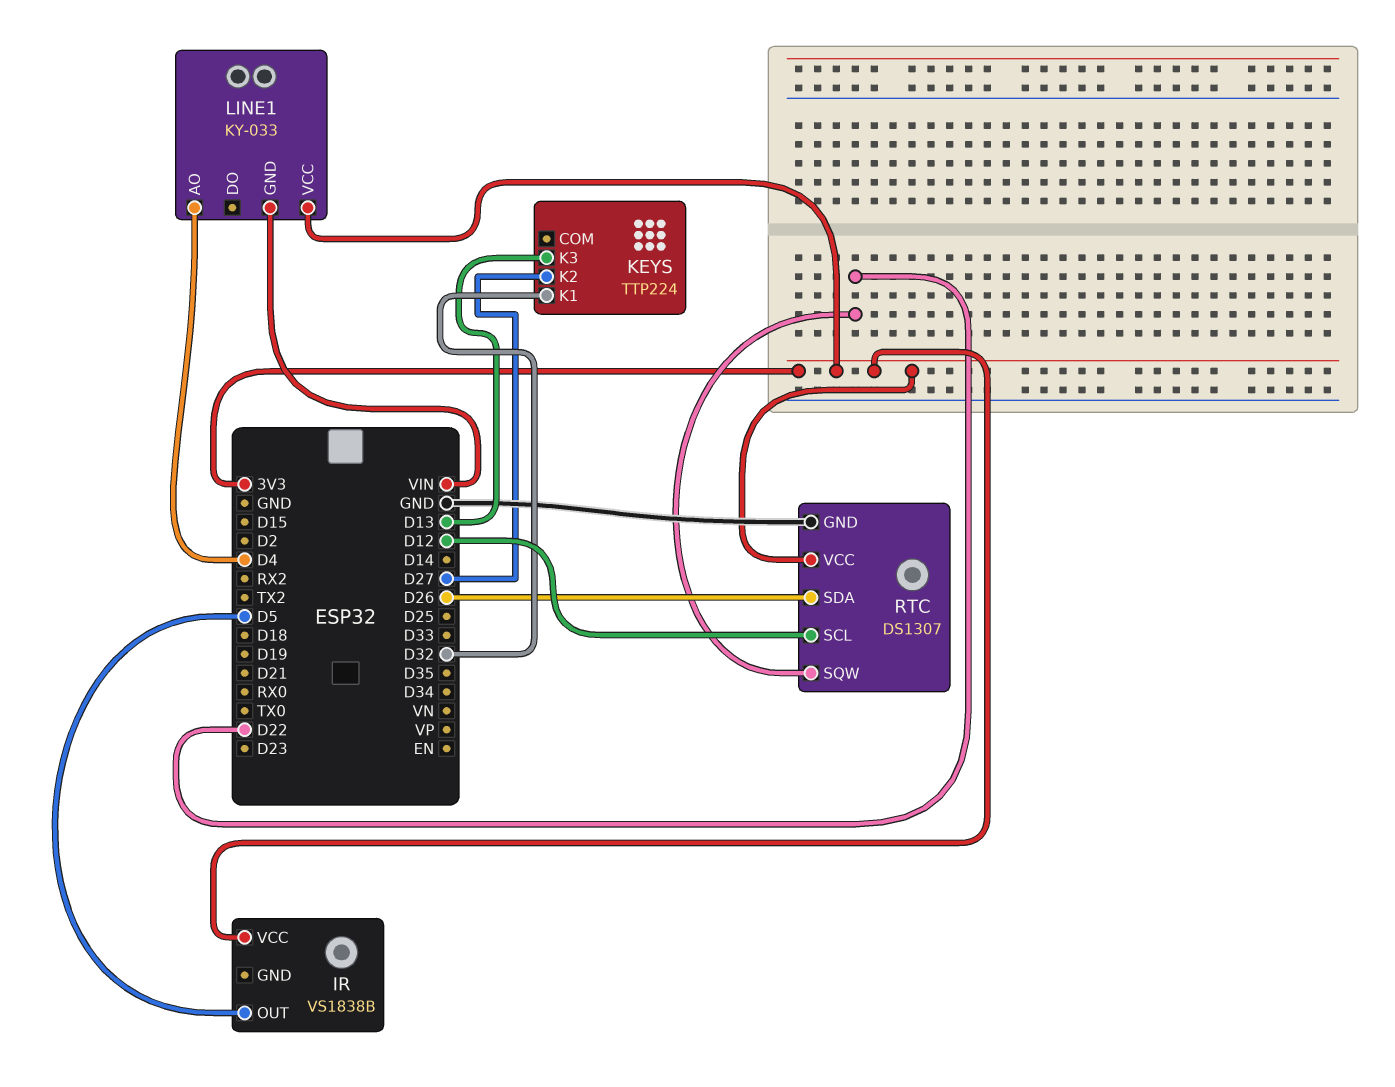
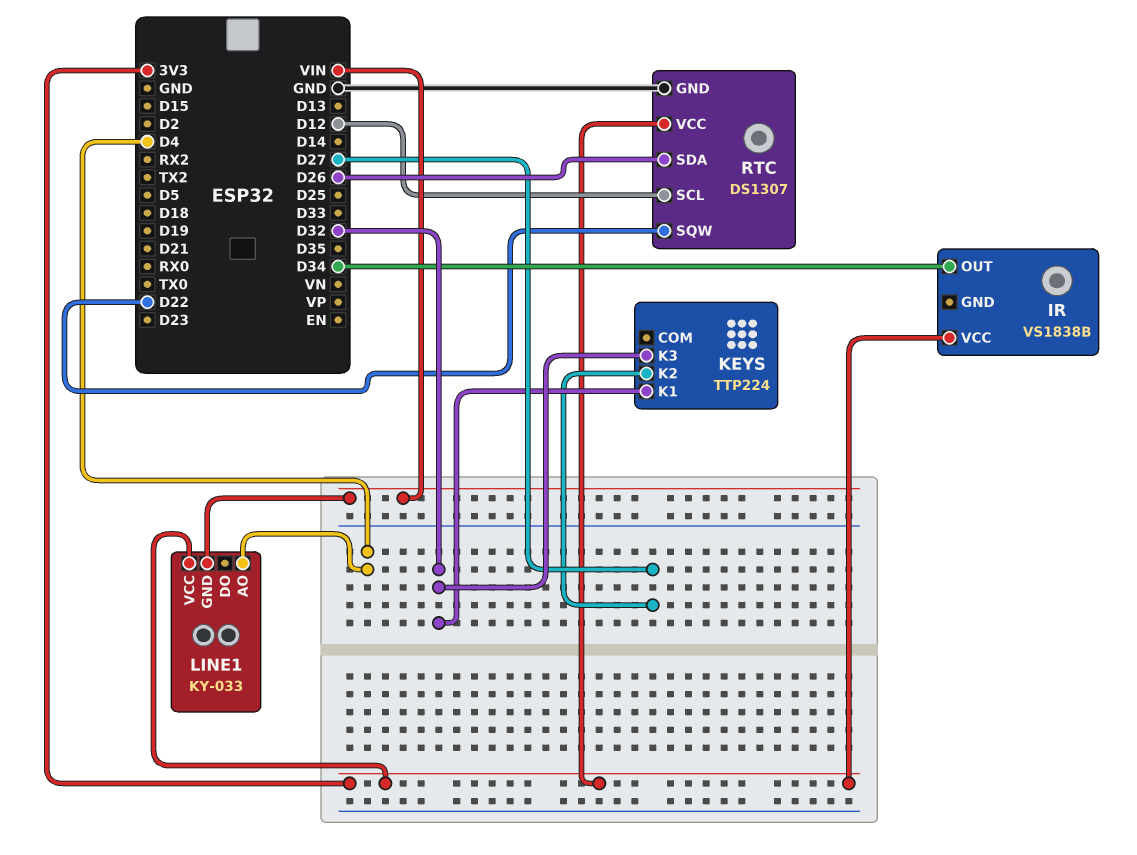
IR pin OUT: D5 -> D34
KEYS pin K3: D13 -> D32

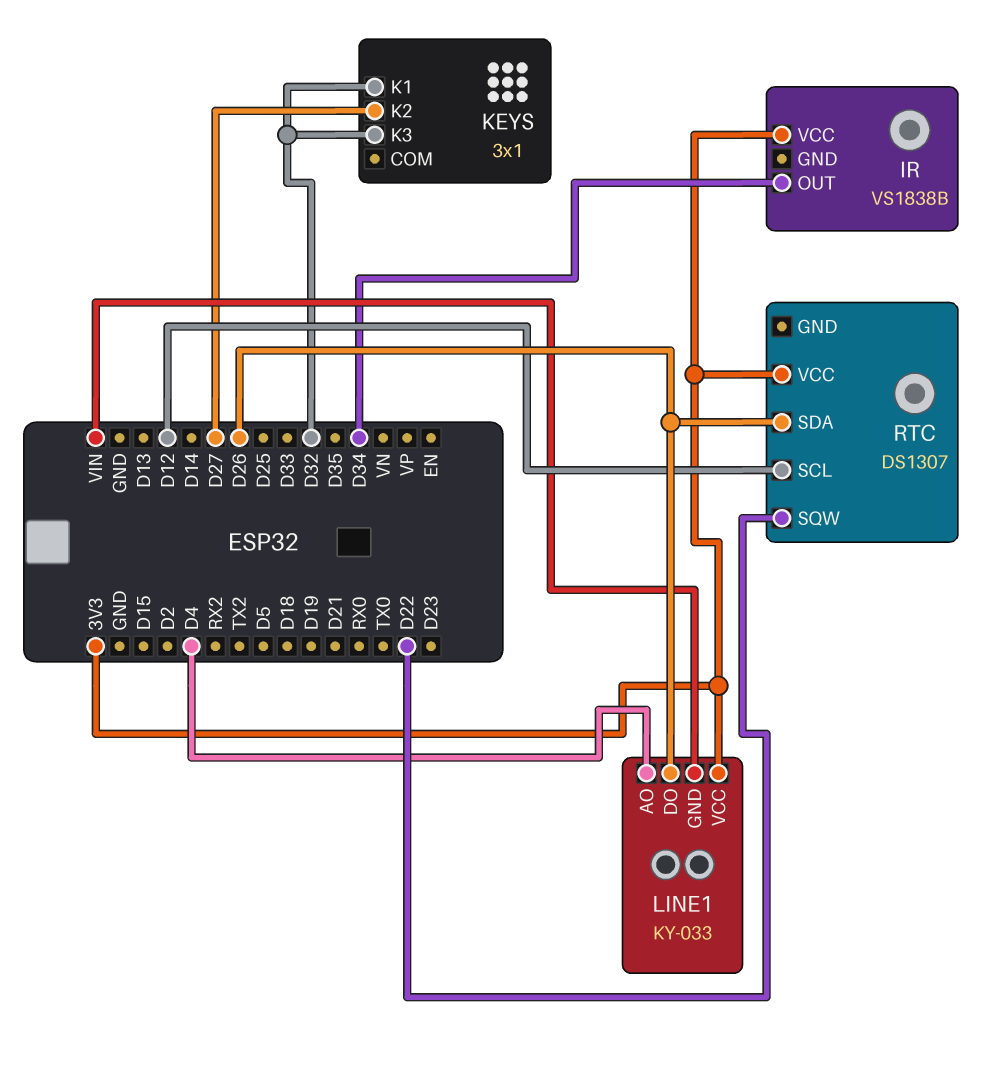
KEYS: TTP224 -> 3x1
LINE1 pin DO: none -> D26
RTC pin GND: GND -> none

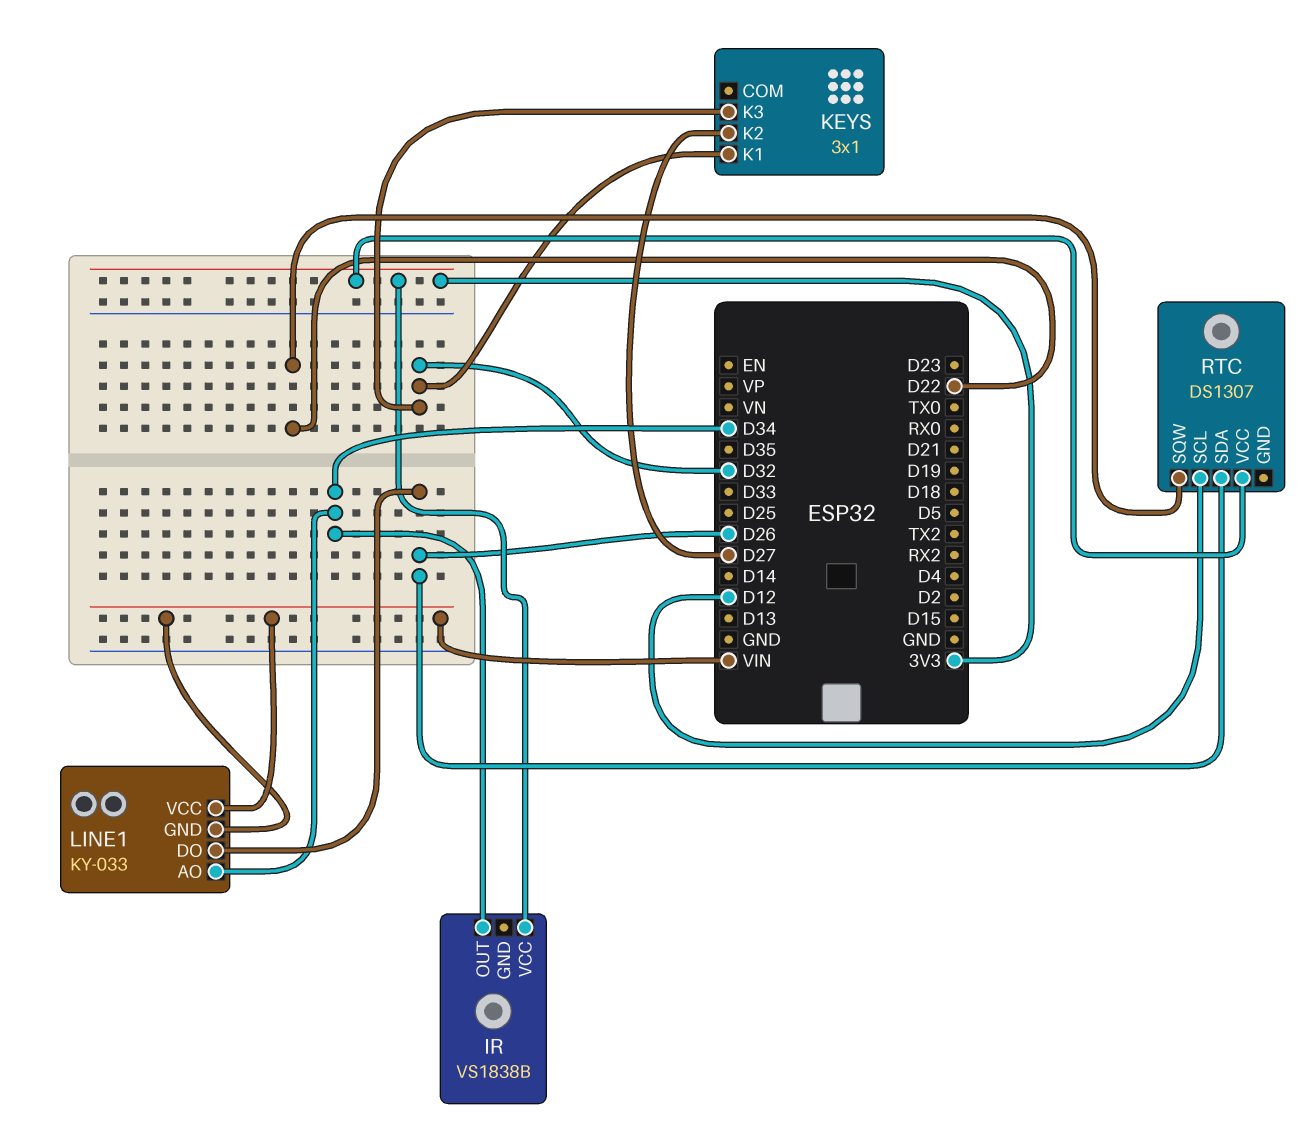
LINE1 pin AO: D4 -> D34
LINE1 pin VCC: 3V3 -> VIN

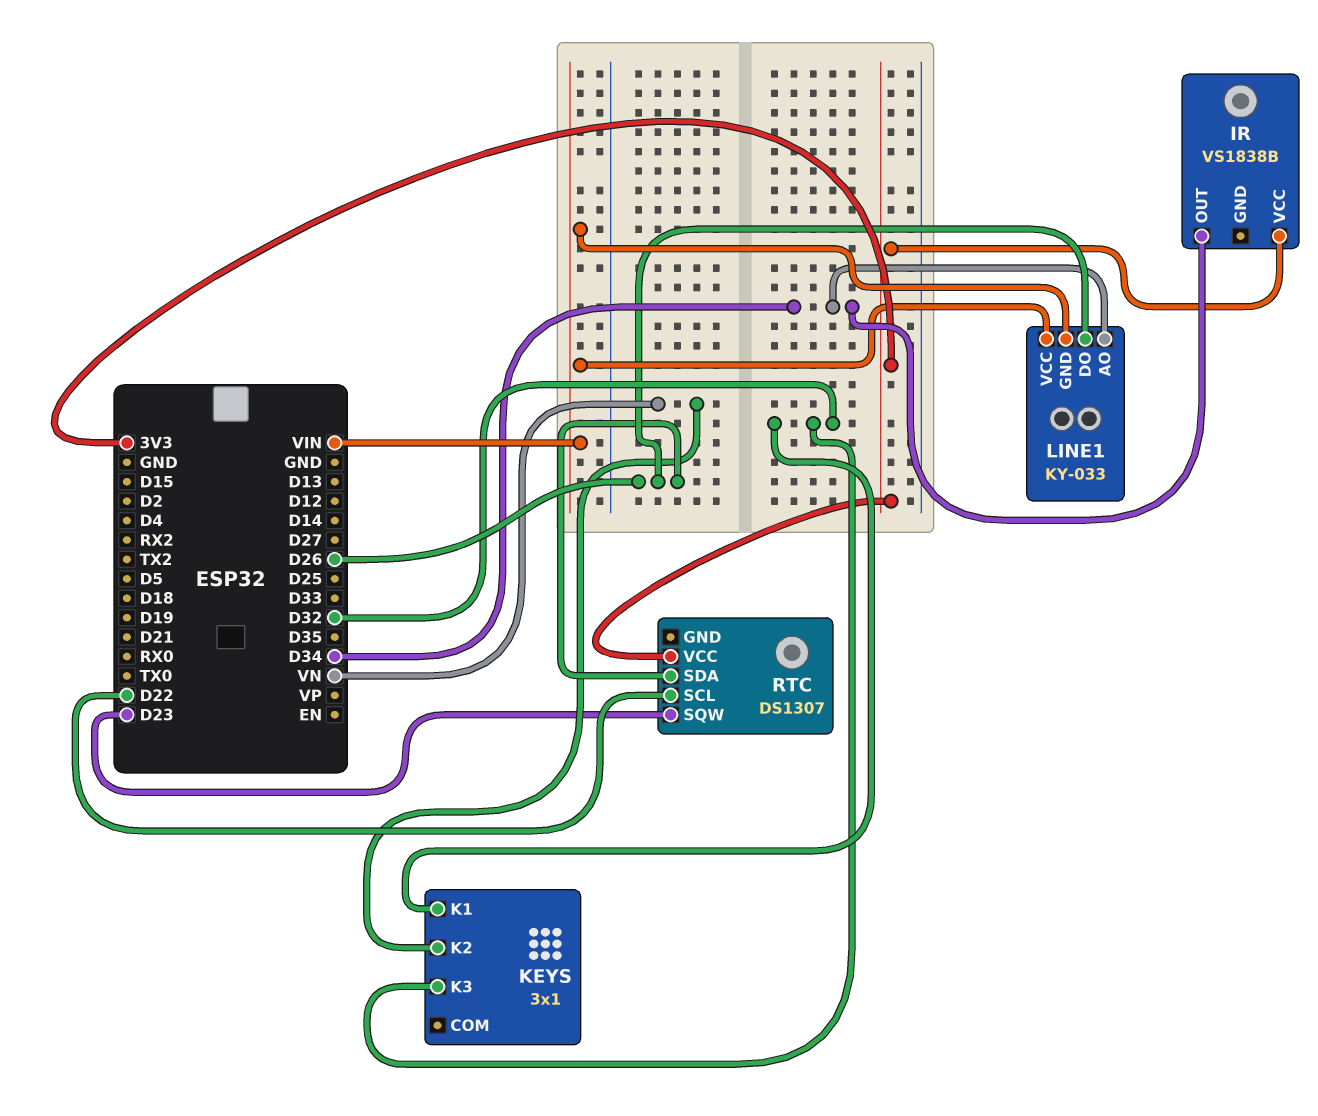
KEYS pin K2: D27 -> VN
RTC pin SCL: D12 -> D22
RTC pin SQW: D22 -> D23

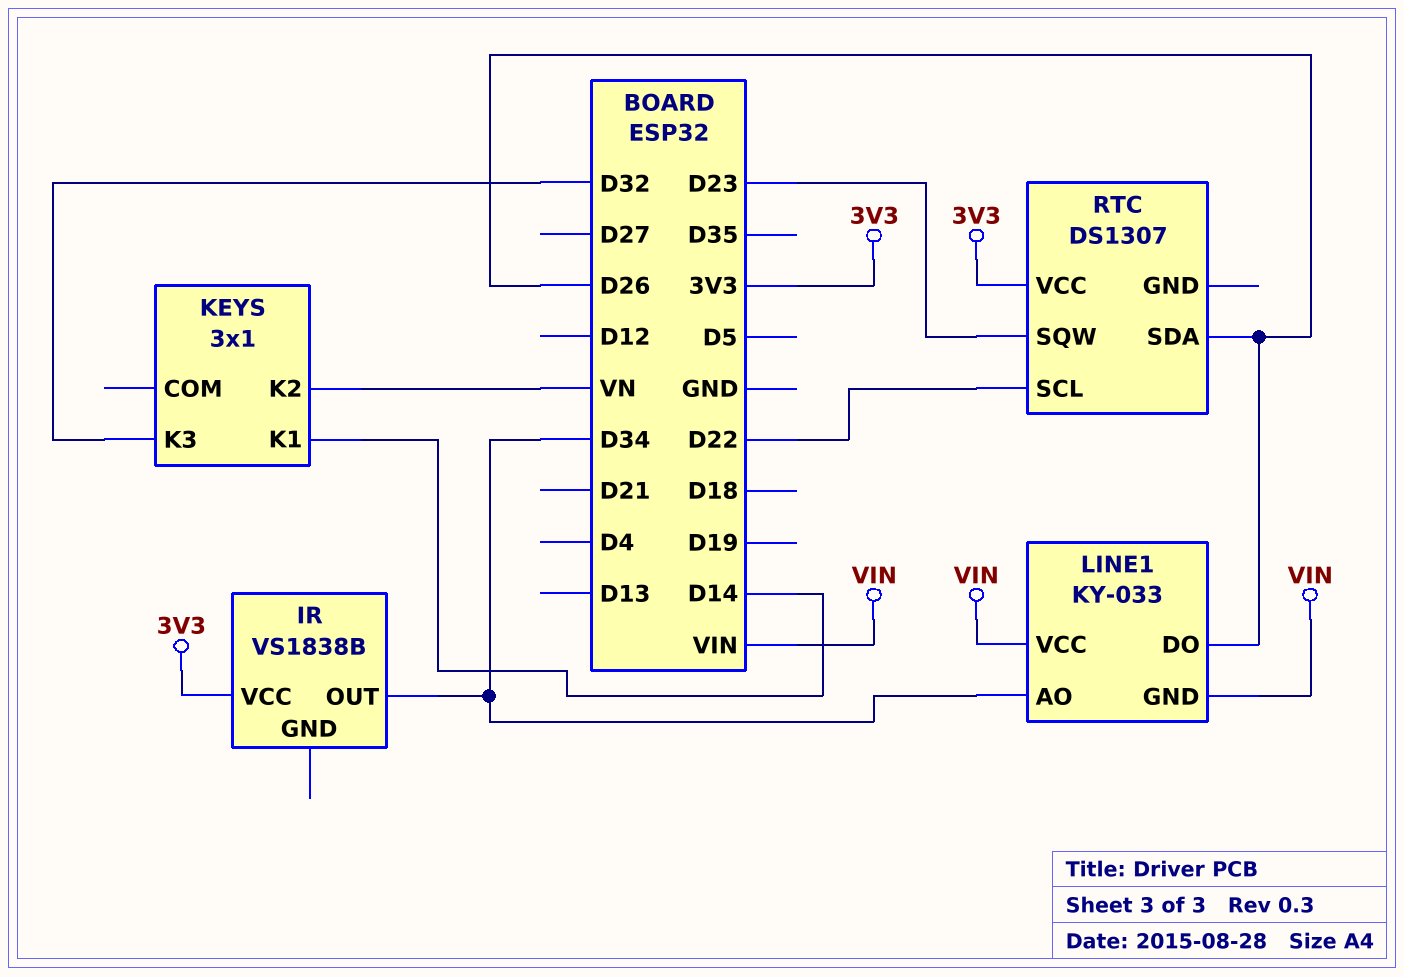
KEYS pin K1: D32 -> D14

